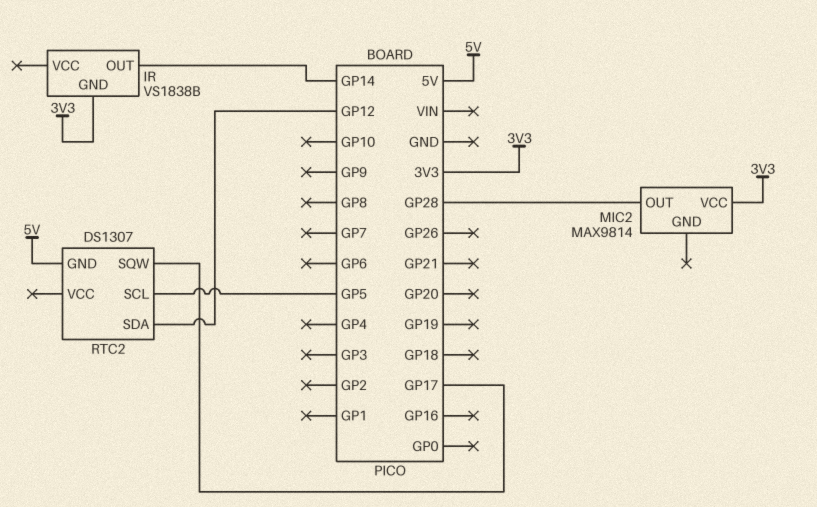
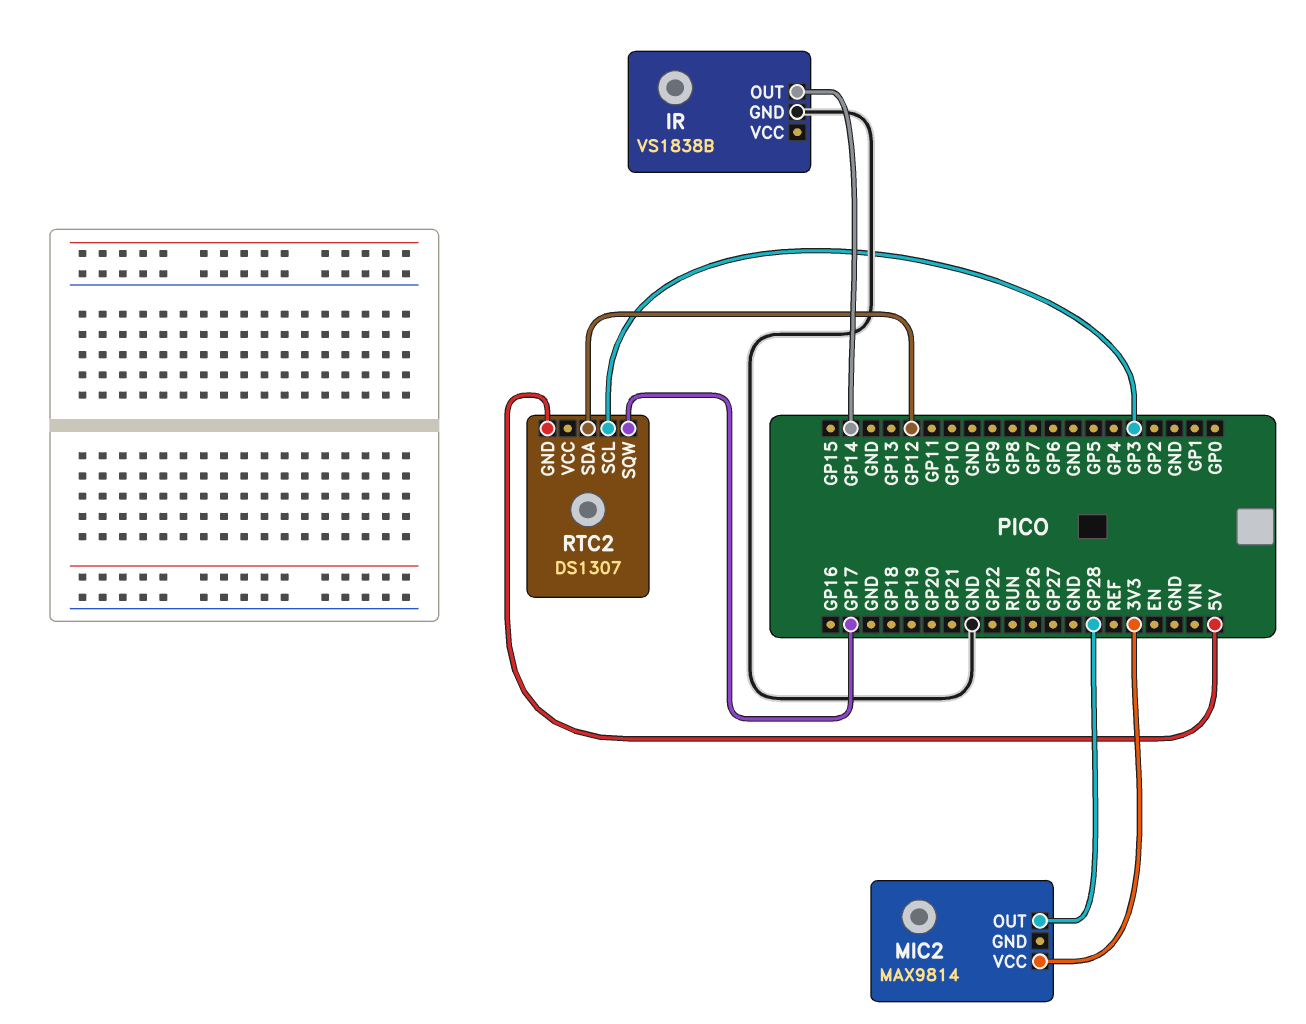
IR pin GND: 3V3 -> GND
RTC2 pin SCL: GP5 -> GP3

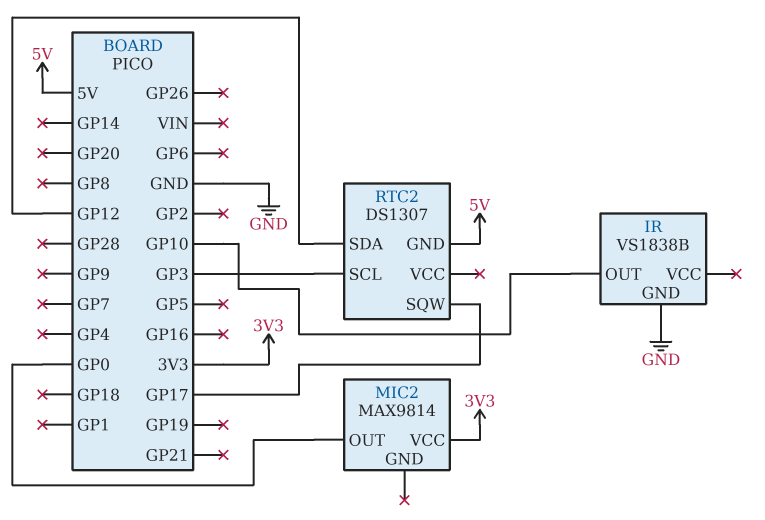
IR pin OUT: GP14 -> GP10
MIC2 pin OUT: GP28 -> GP0

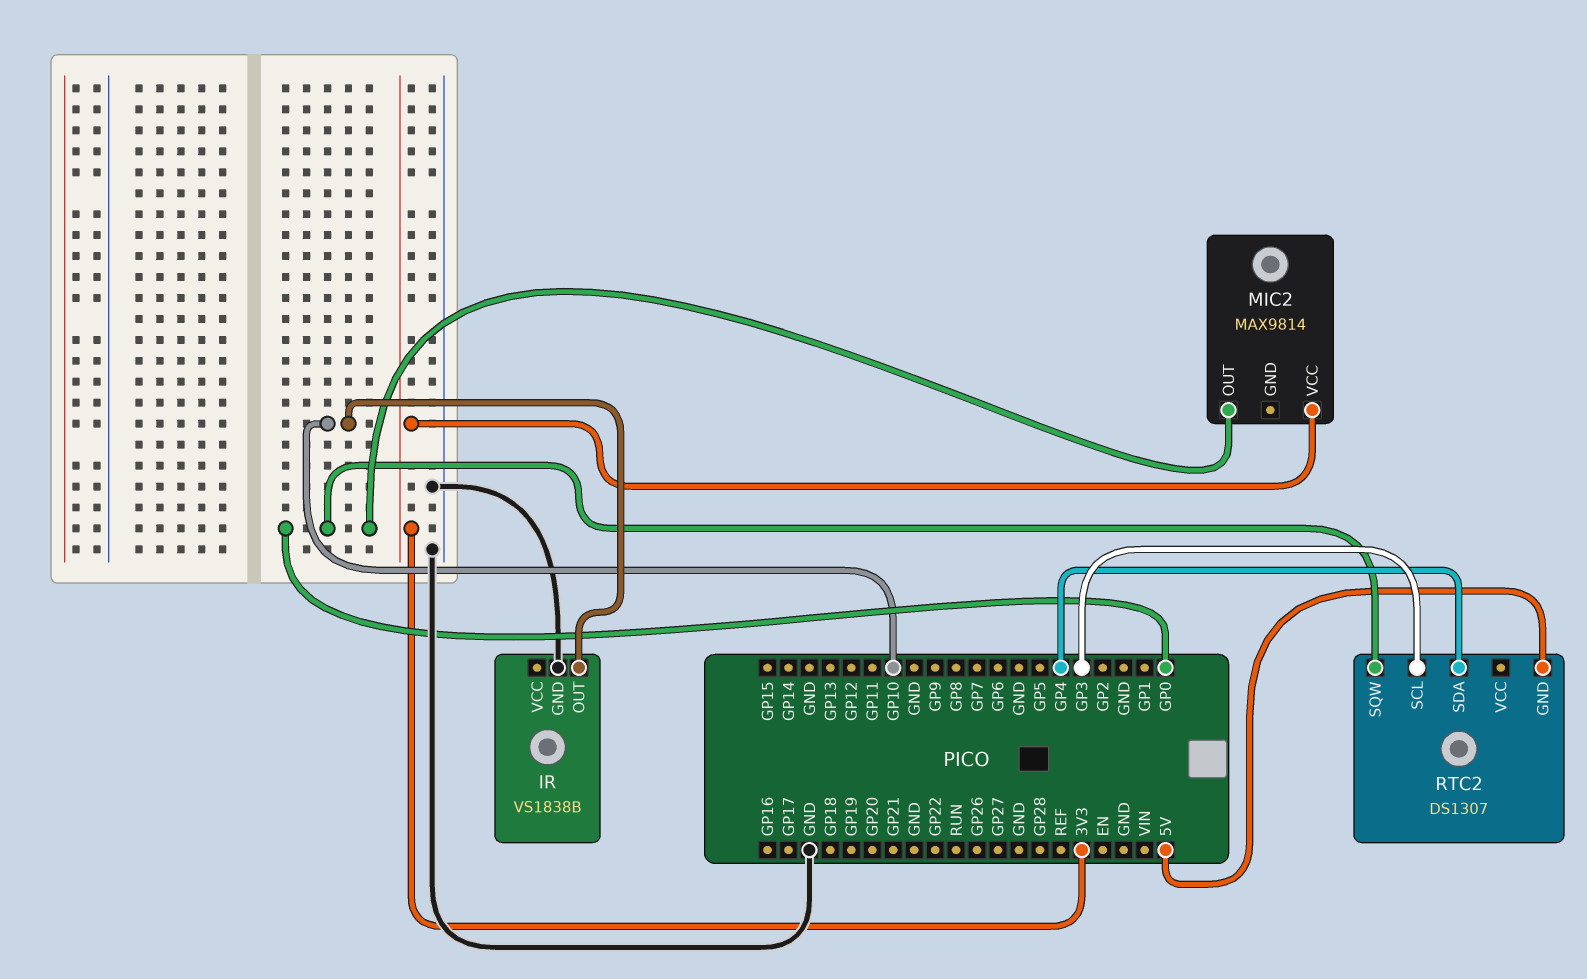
RTC2 pin SDA: GP12 -> GP4
RTC2 pin SQW: GP17 -> GP0

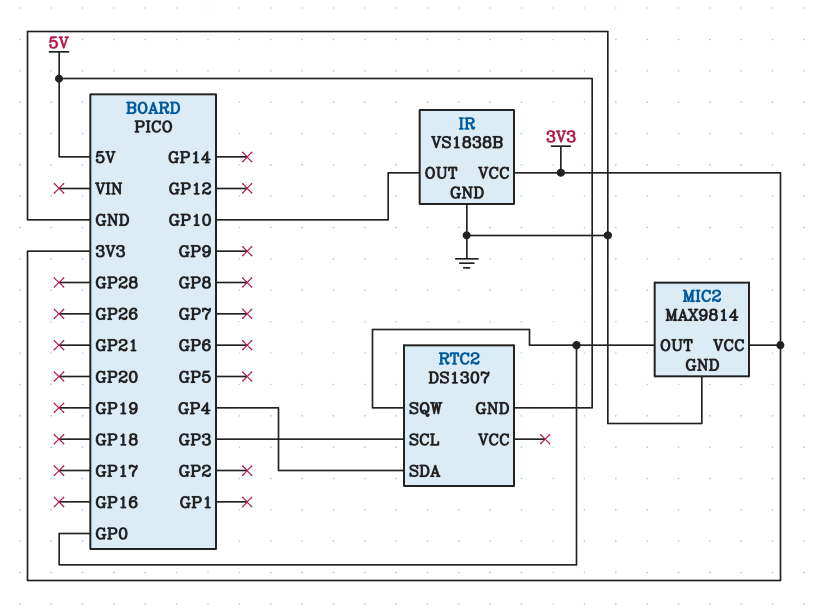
IR pin VCC: none -> 3V3
MIC2 pin GND: none -> GND

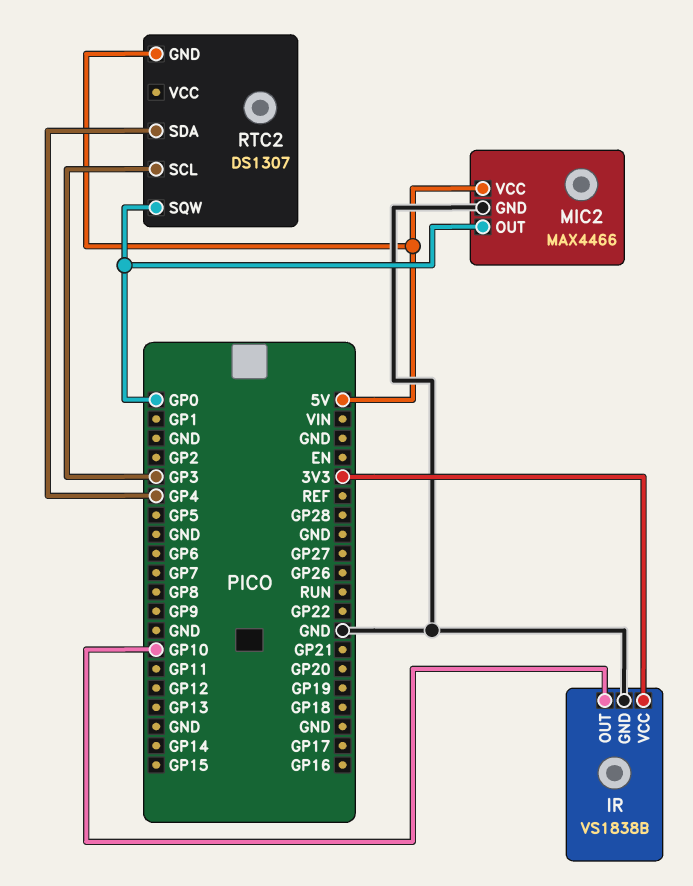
MIC2: MAX9814 -> MAX4466
MIC2 pin VCC: 3V3 -> 5V

